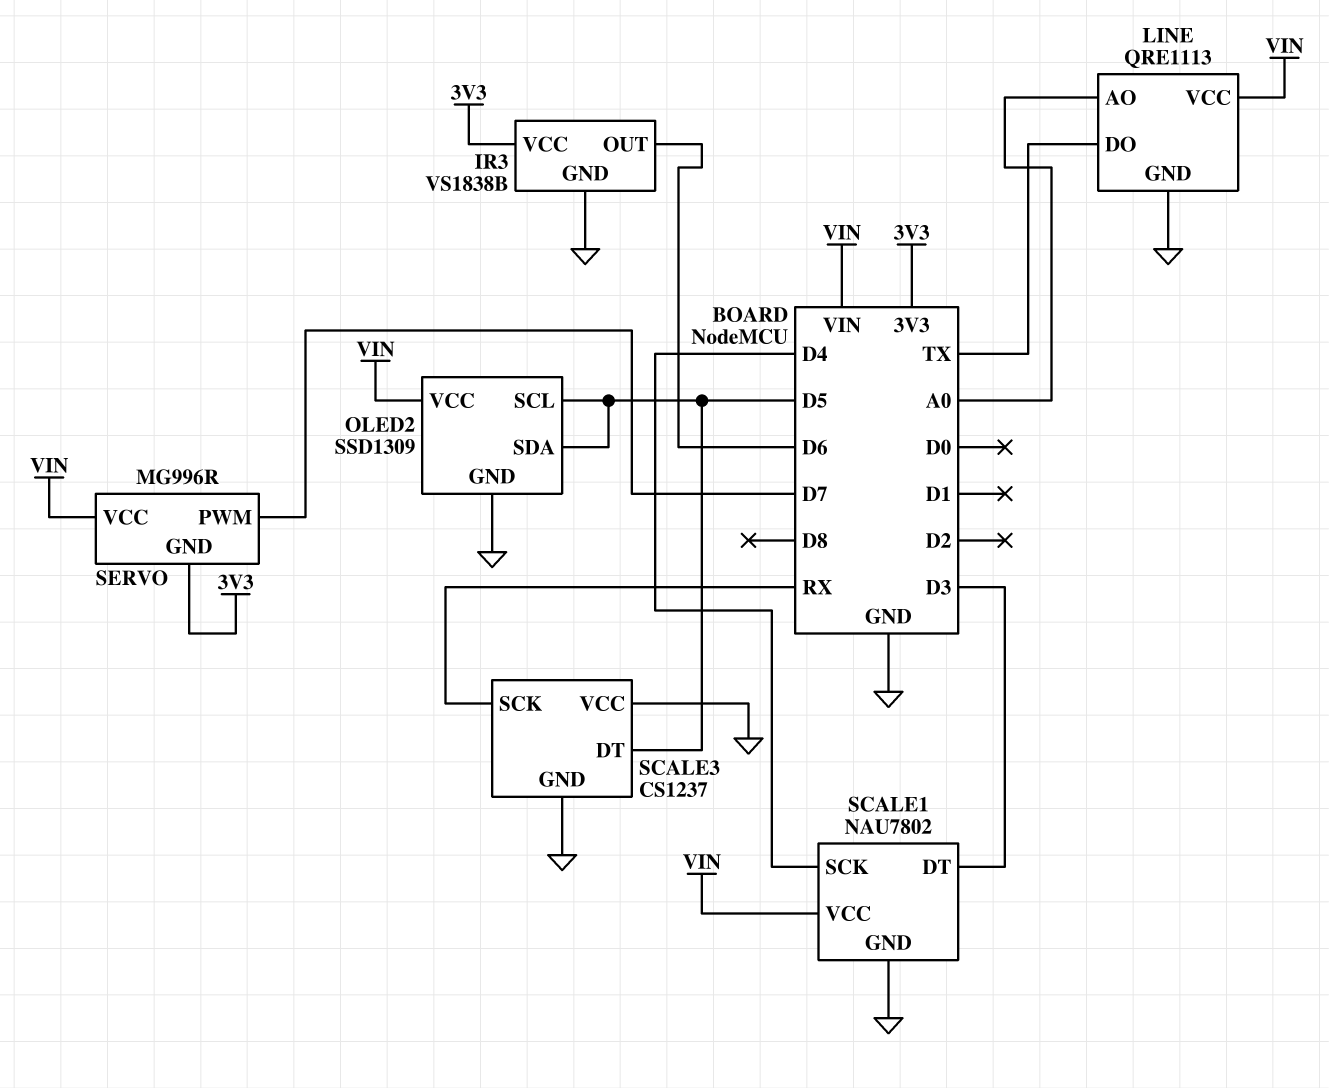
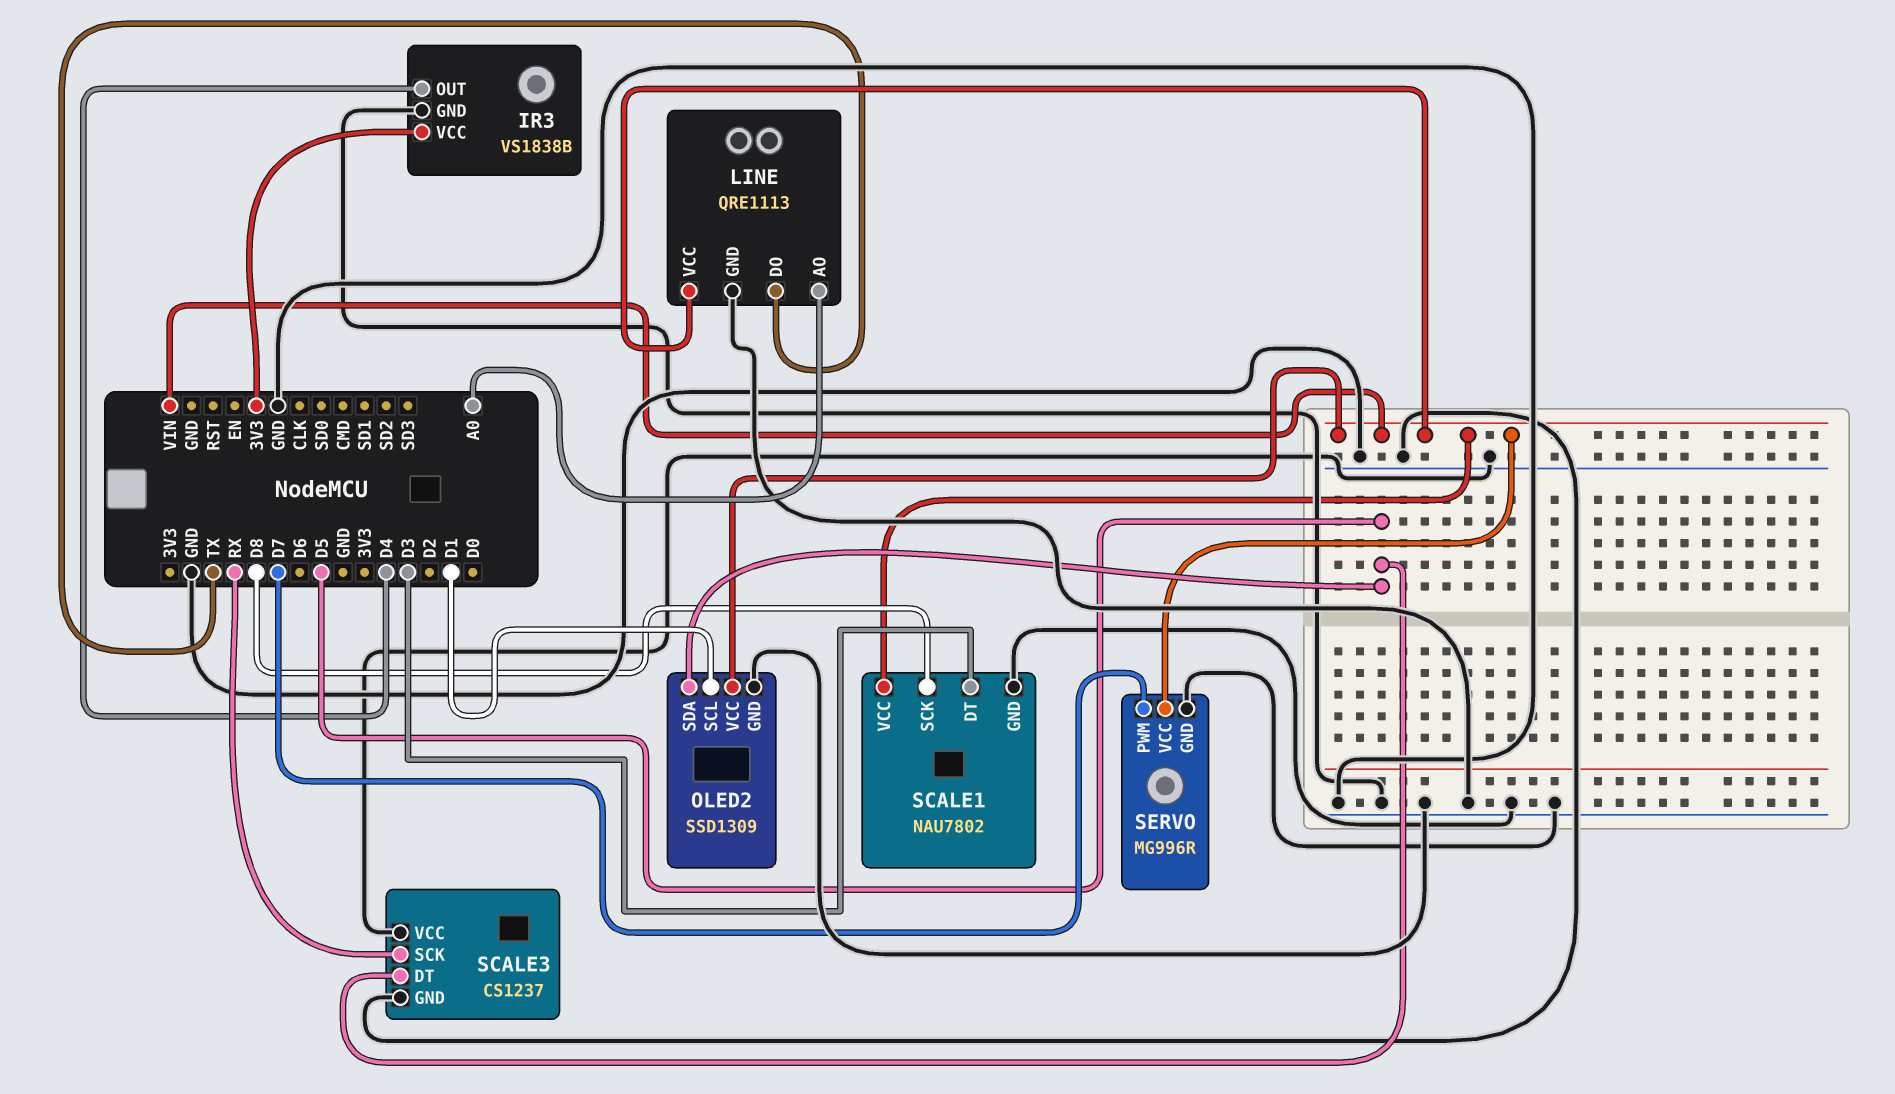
IR3 pin OUT: D6 -> D4
OLED2 pin SCL: D5 -> D1
SCALE1 pin SCK: D4 -> D8
SERVO pin GND: 3V3 -> GND

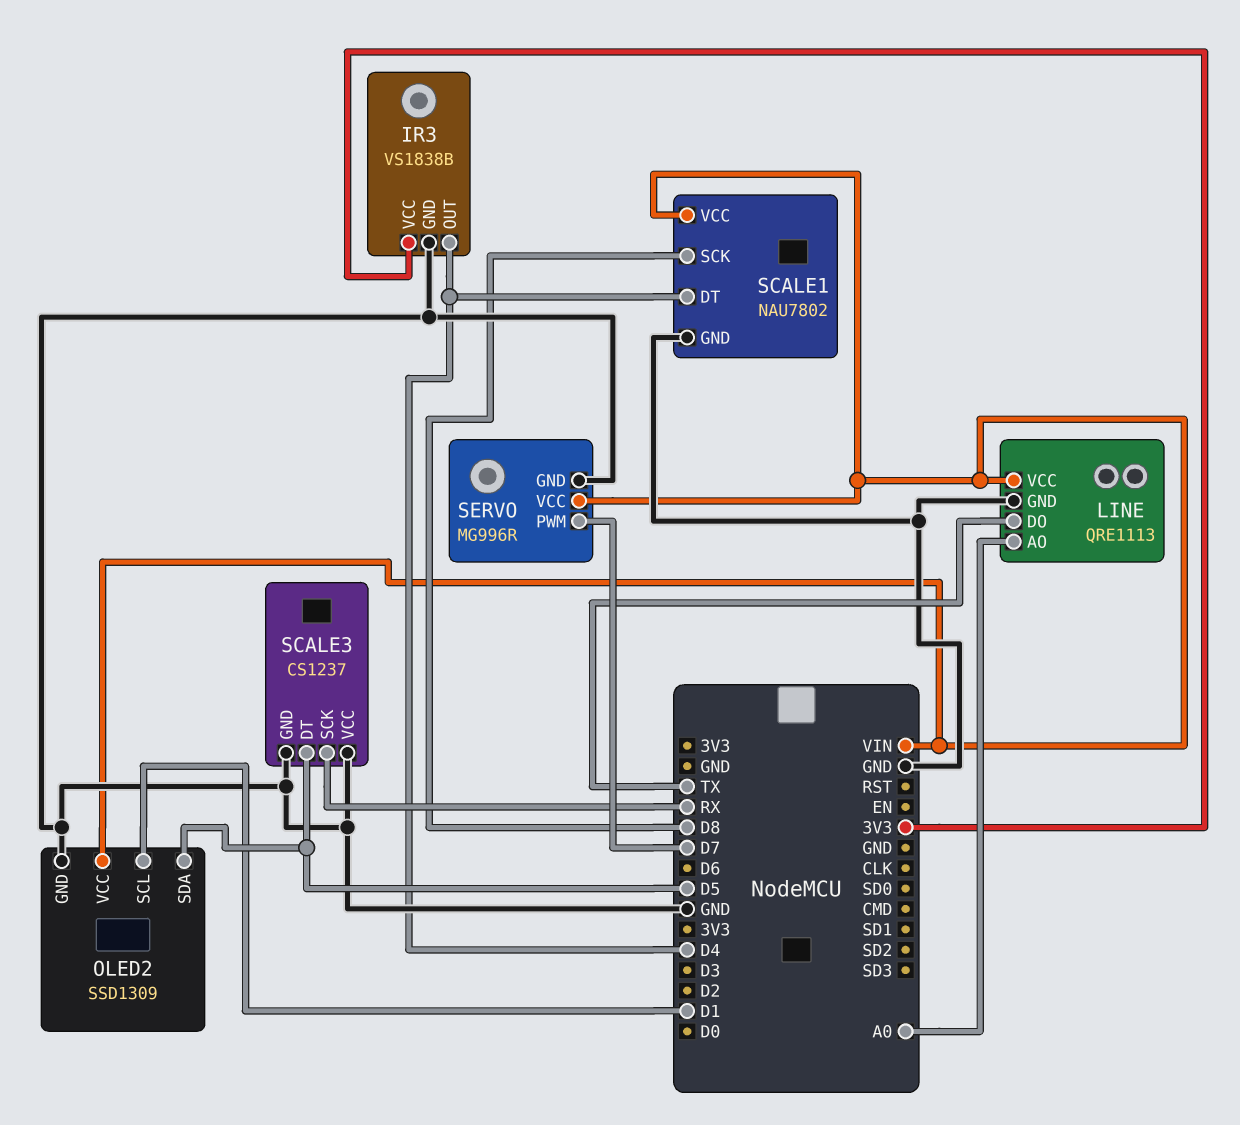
SCALE1 pin DT: D3 -> D4

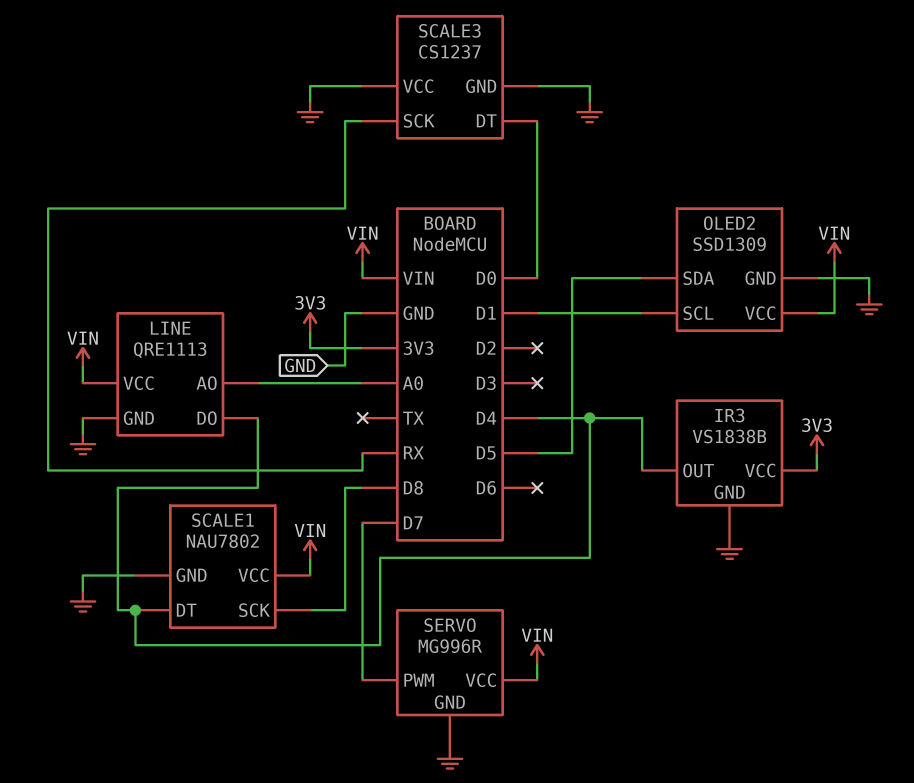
LINE pin DO: TX -> D4
SCALE3 pin DT: D5 -> D0

